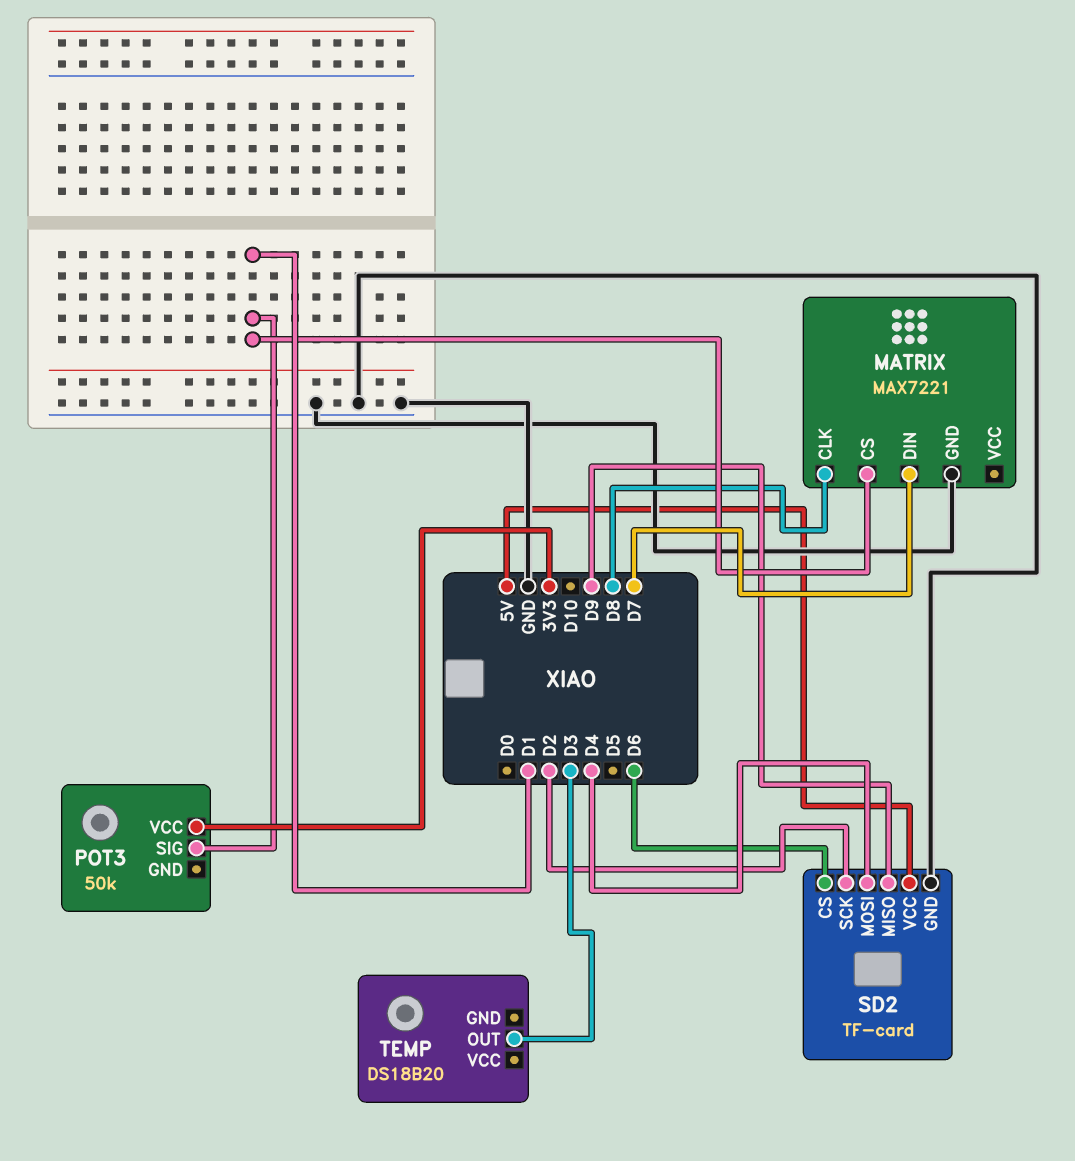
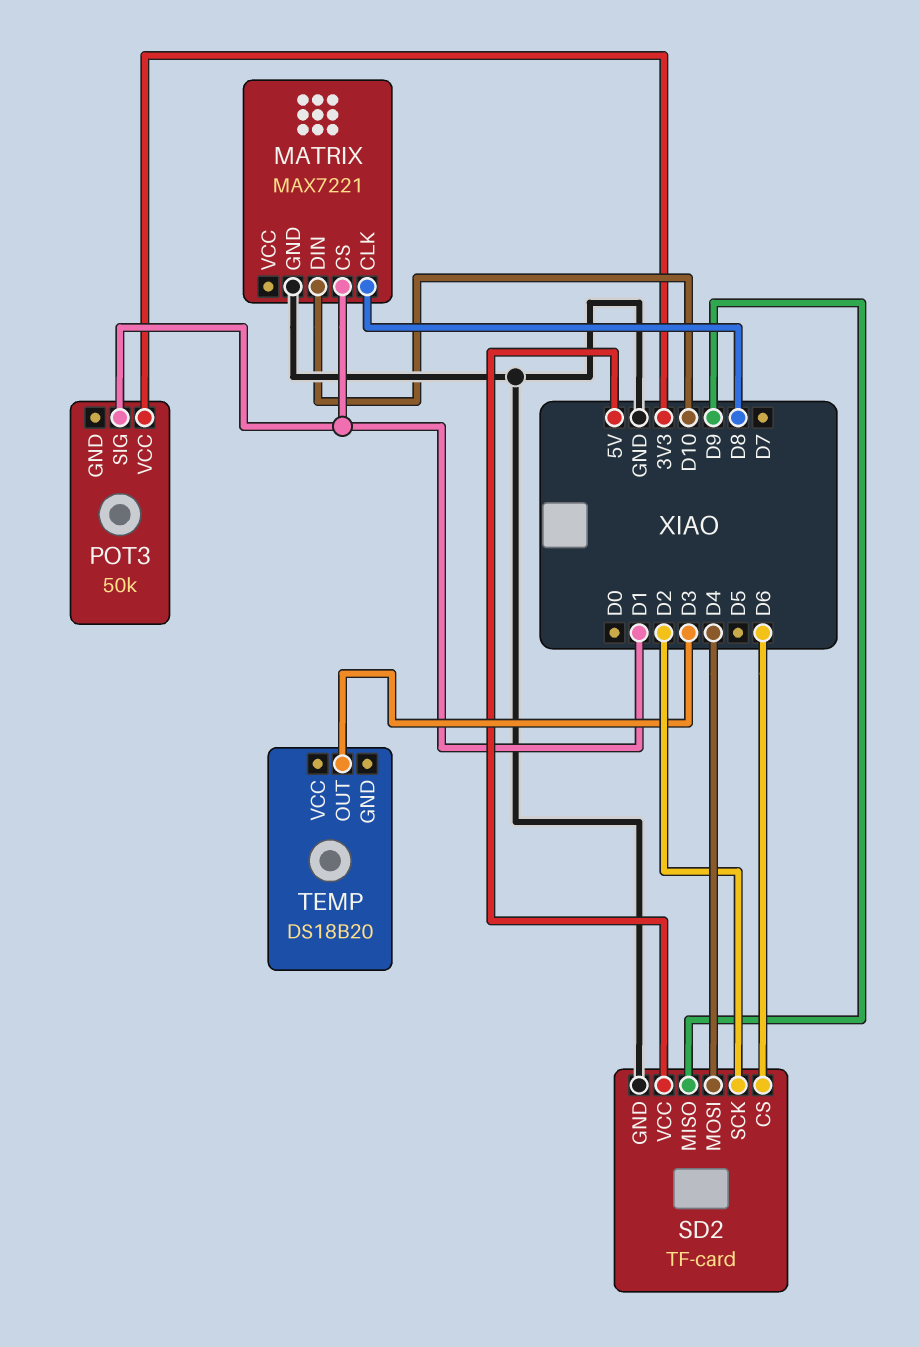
MATRIX pin DIN: D7 -> D10

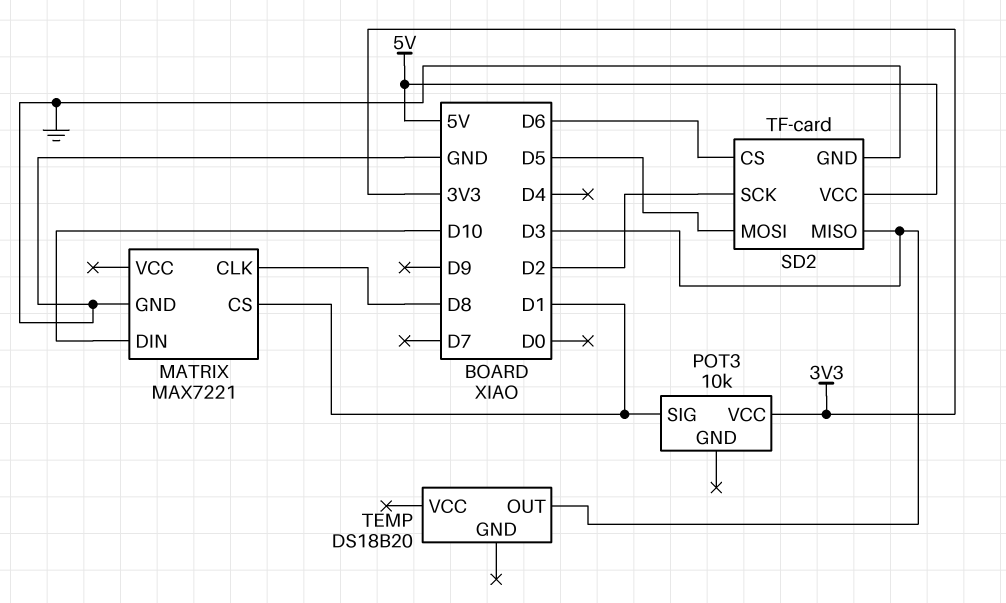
POT3: 50k -> 10k
SD2 pin MISO: D9 -> D3
SD2 pin MOSI: D4 -> D5

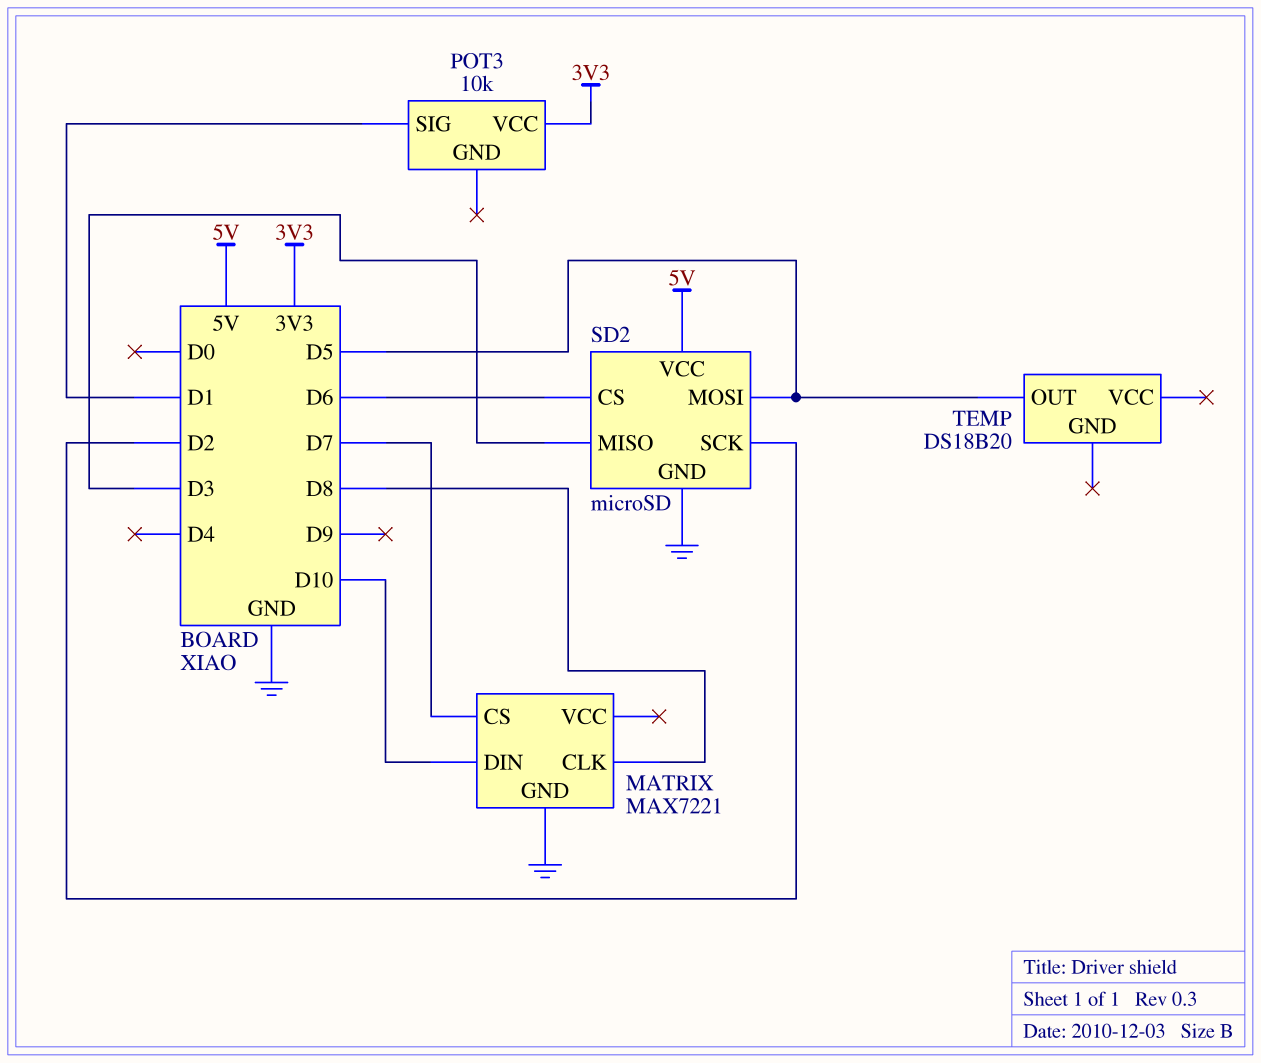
MATRIX pin CS: D1 -> D7
SD2: TF-card -> microSD
TEMP pin OUT: D3 -> D5

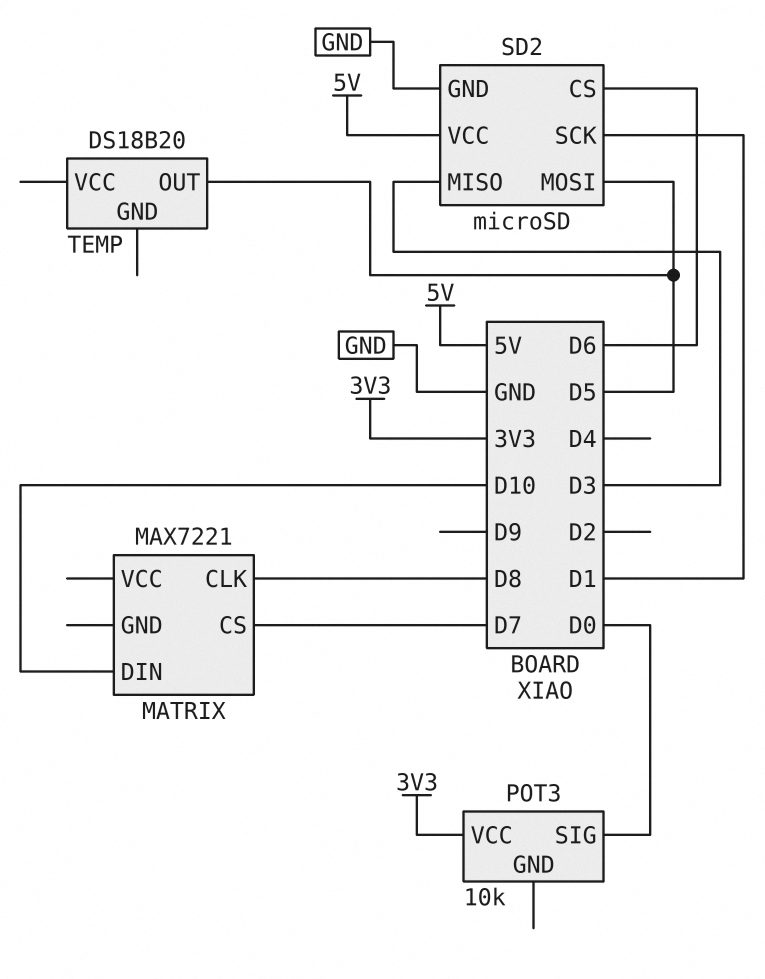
MATRIX pin GND: GND -> none
POT3 pin SIG: D1 -> D0
SD2 pin SCK: D2 -> D1

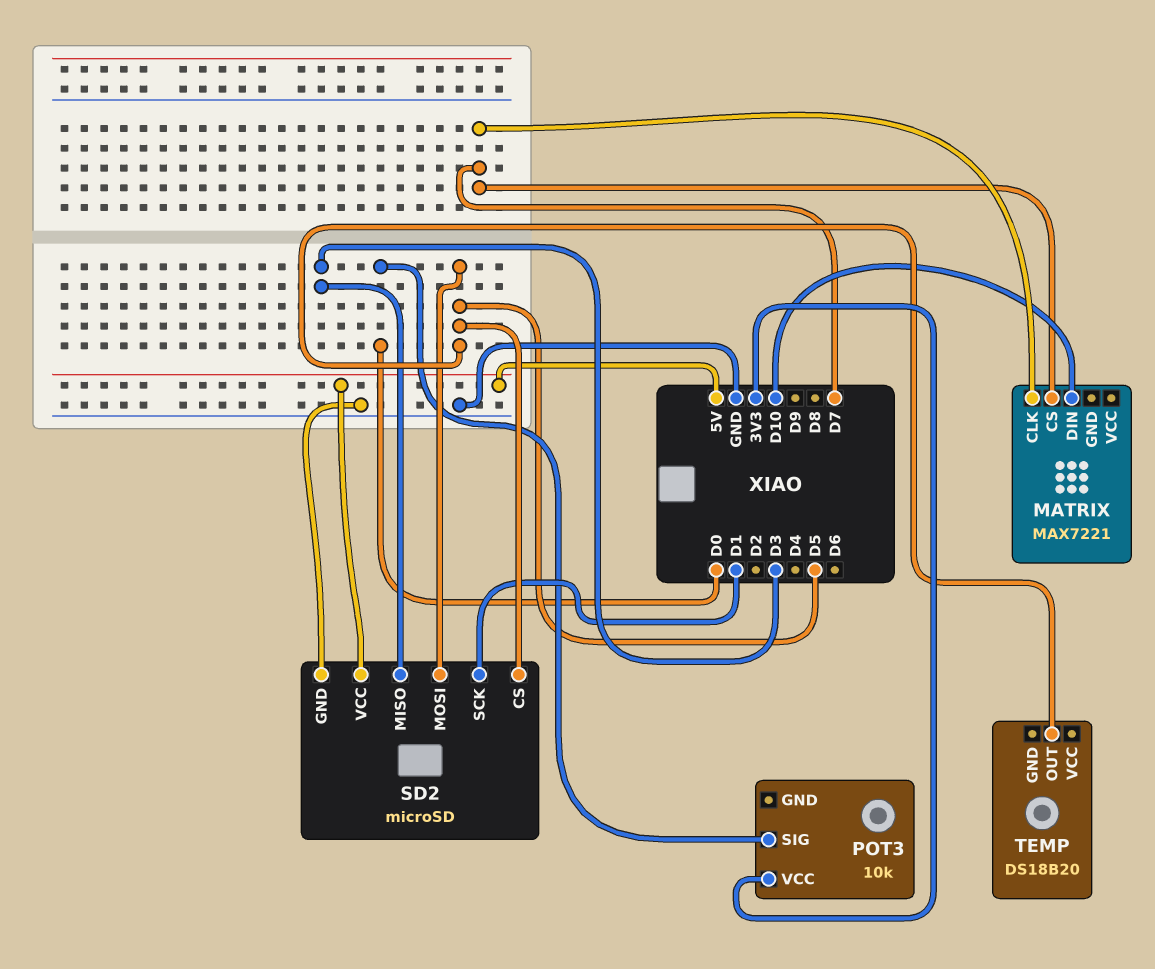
MATRIX pin CLK: D8 -> D7
SD2 pin CS: D6 -> D5

